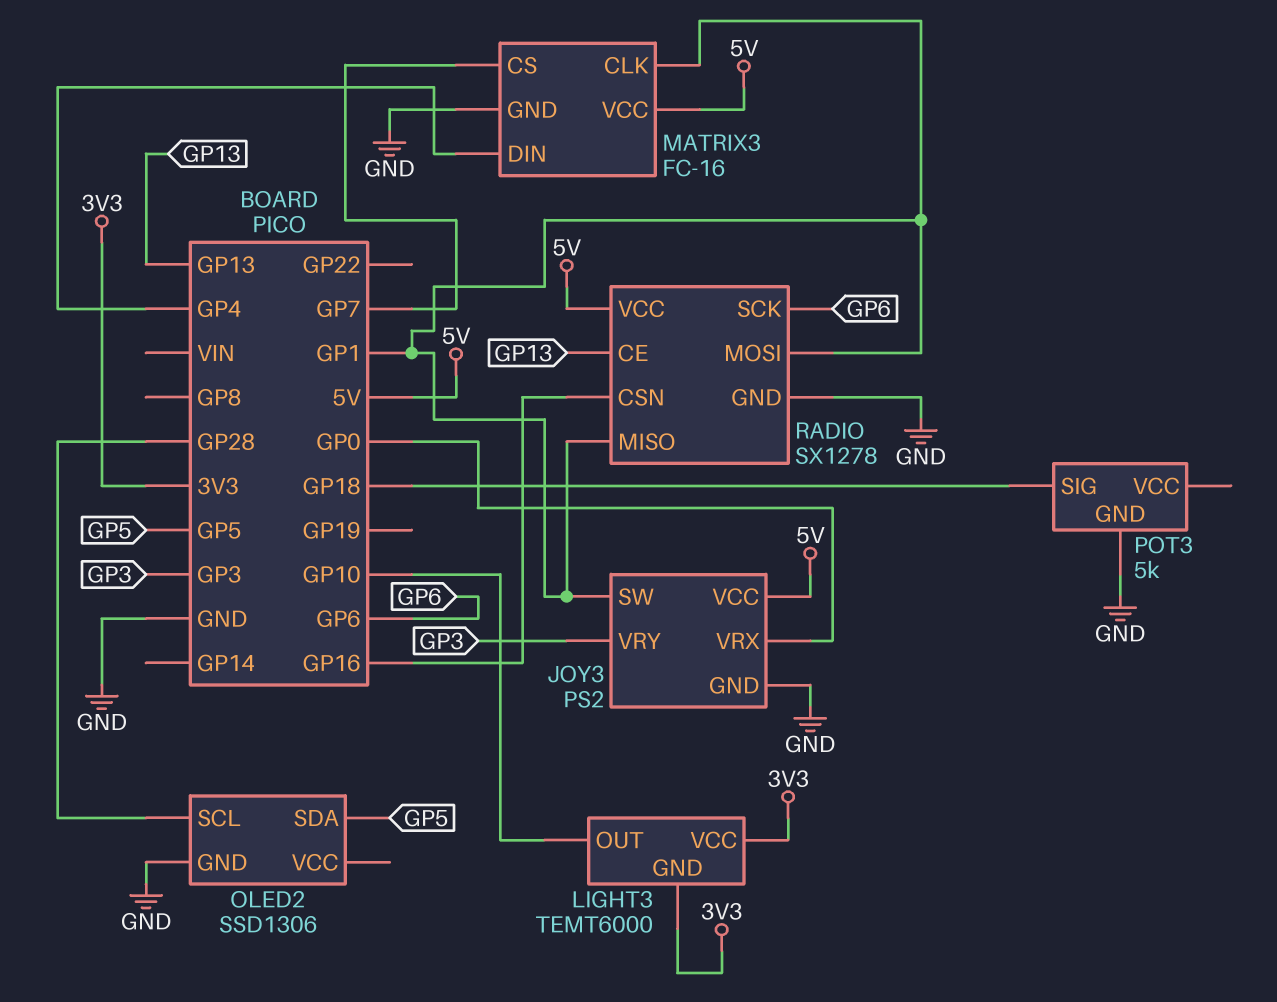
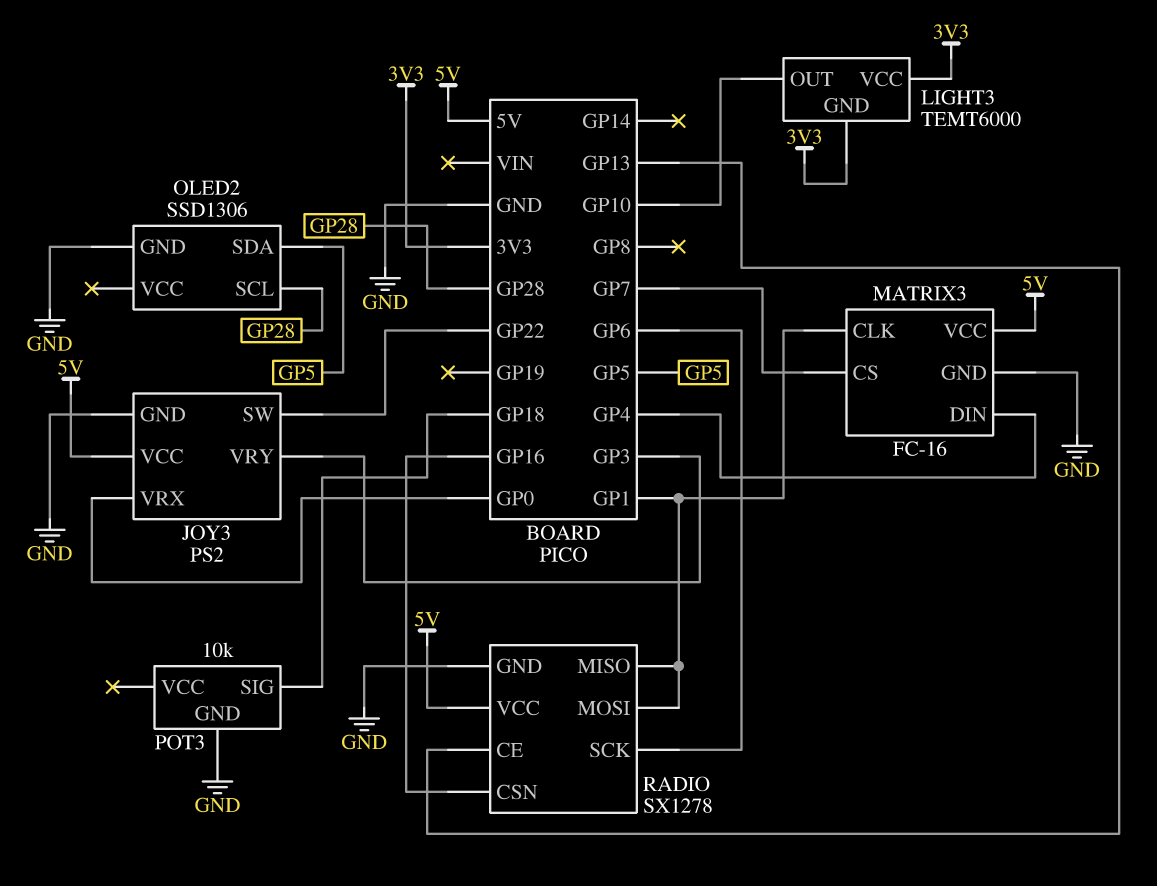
JOY3 pin SW: GP1 -> GP22
POT3: 5k -> 10k

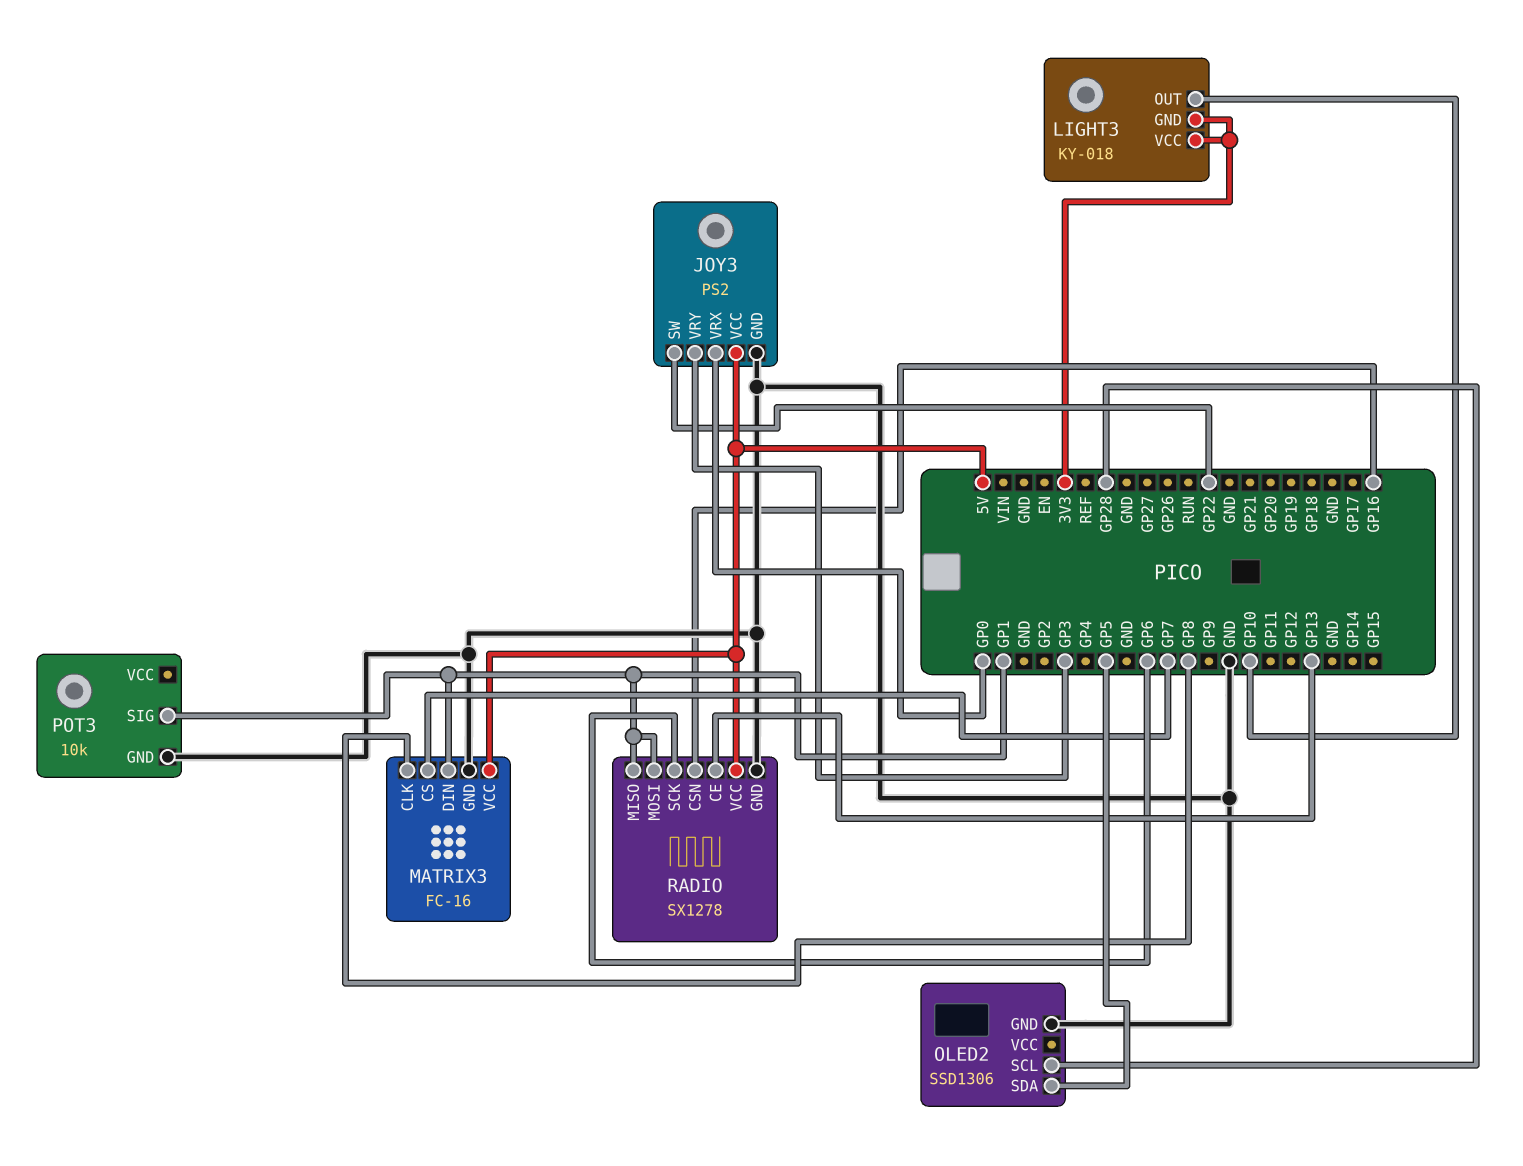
LIGHT3: TEMT6000 -> KY-018
MATRIX3 pin CLK: GP1 -> GP8
MATRIX3 pin DIN: GP4 -> GP1
POT3 pin SIG: GP18 -> GP1

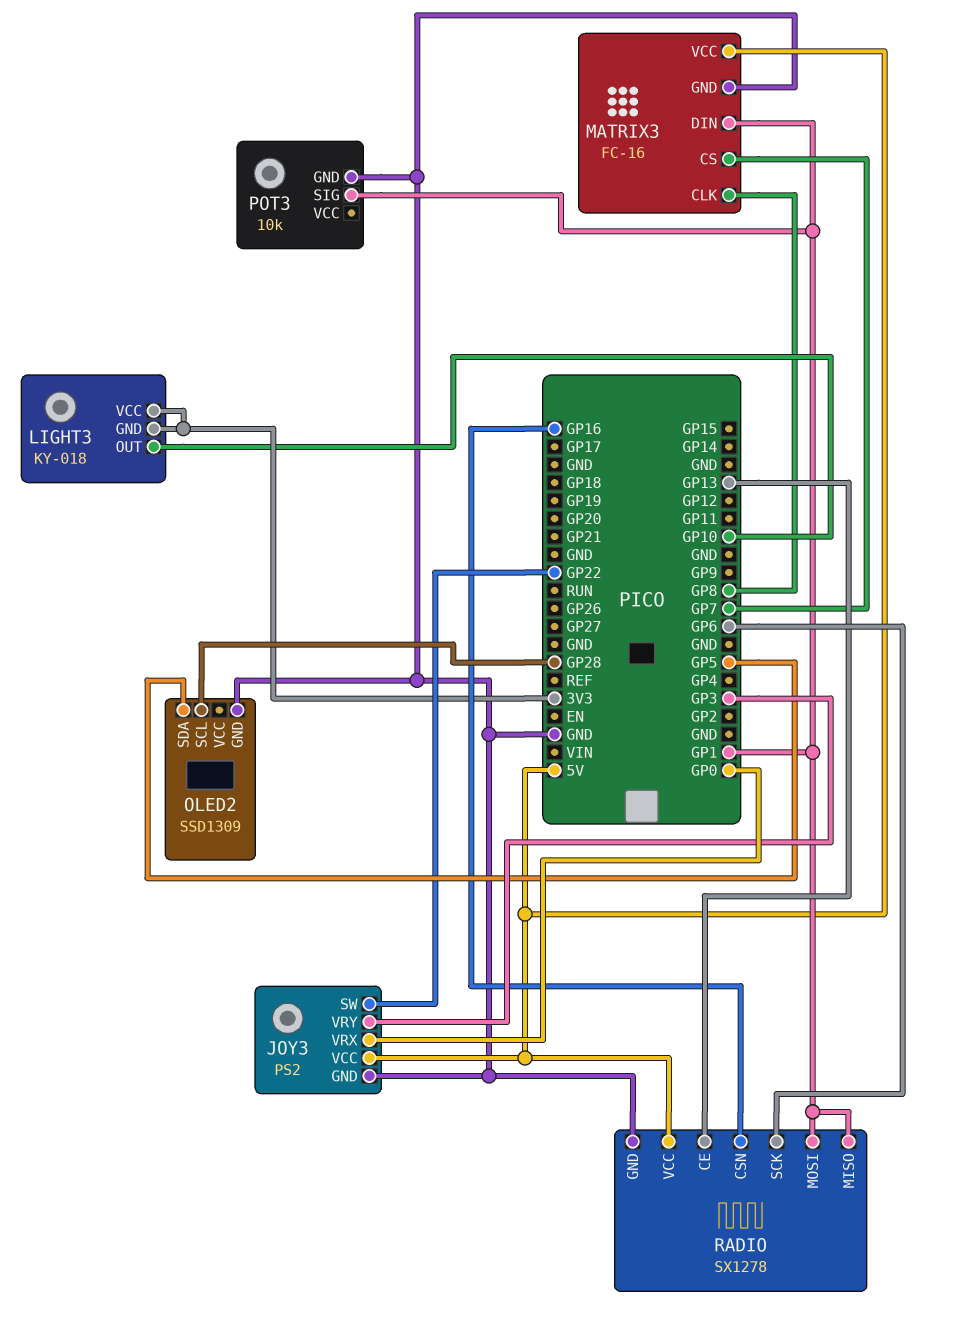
OLED2: SSD1306 -> SSD1309

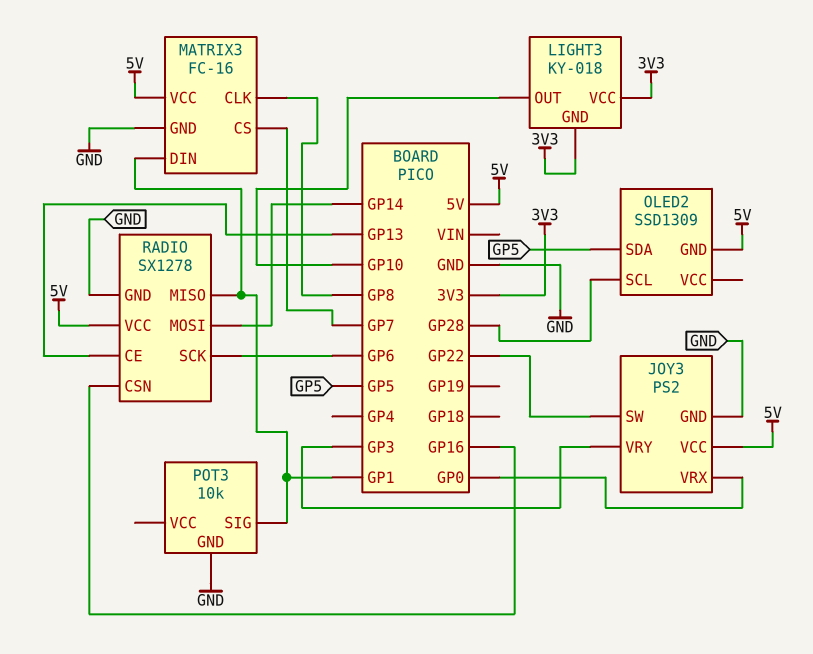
OLED2 pin GND: GND -> 5V
RADIO pin MOSI: GP1 -> GP14

